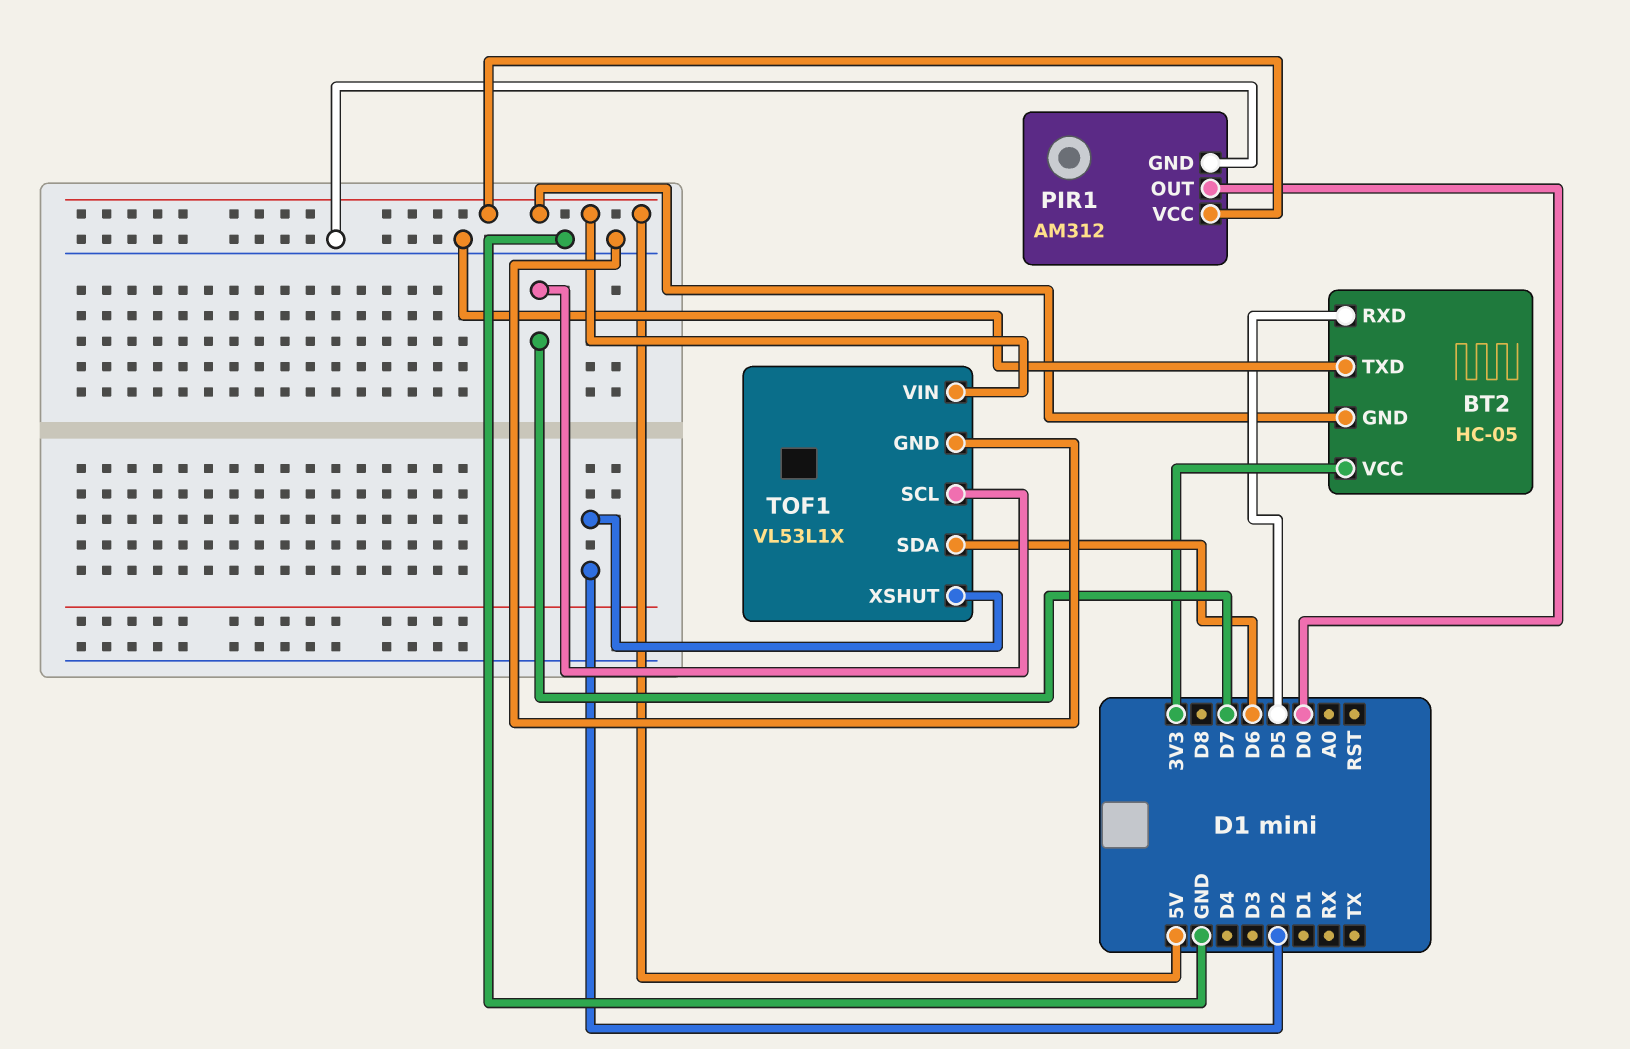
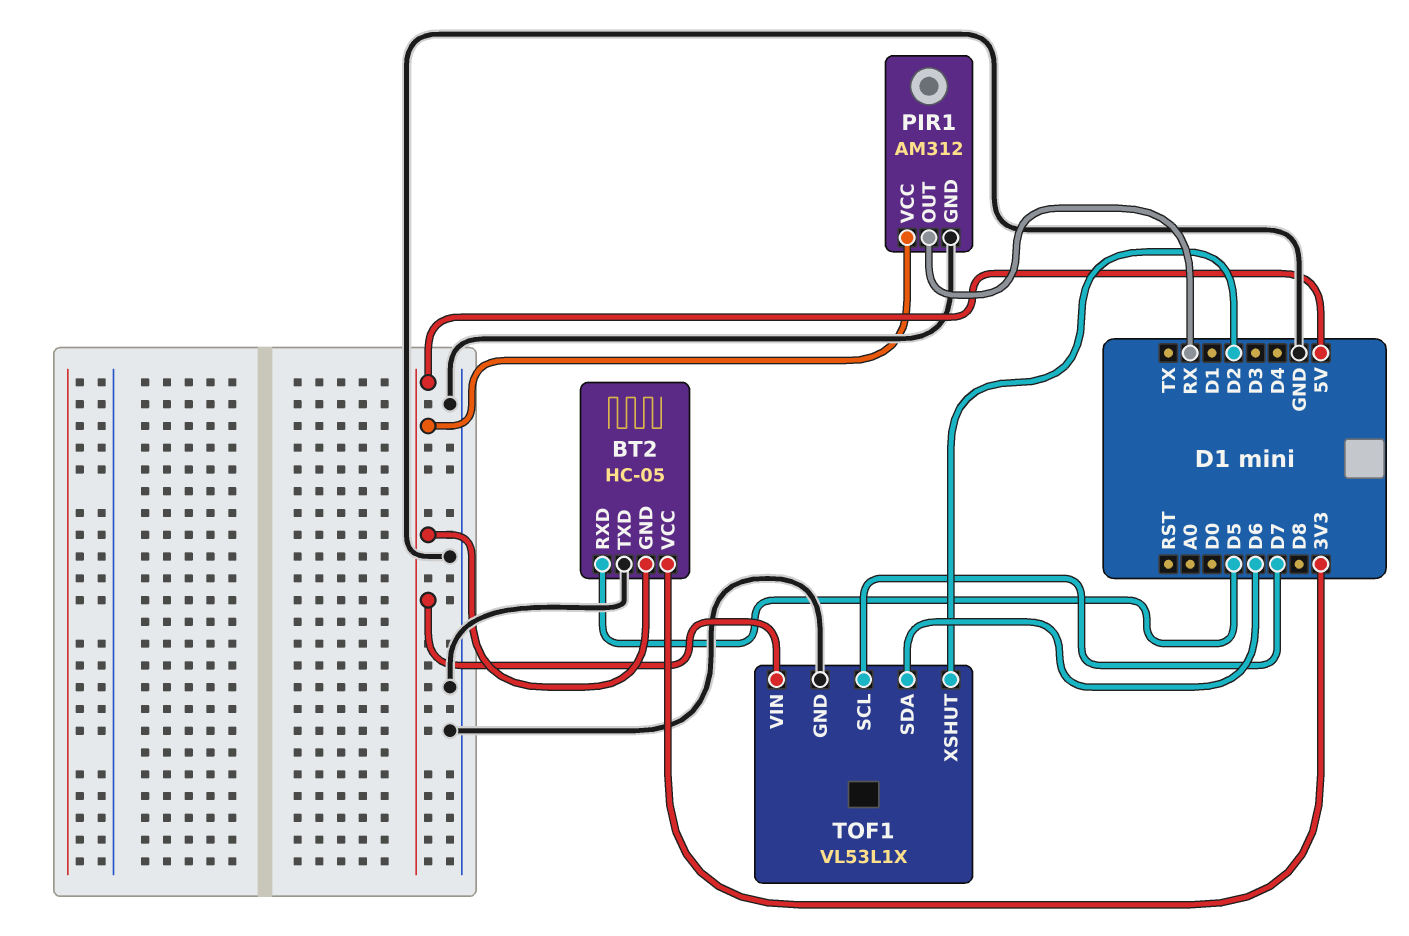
PIR1 pin OUT: D0 -> RX

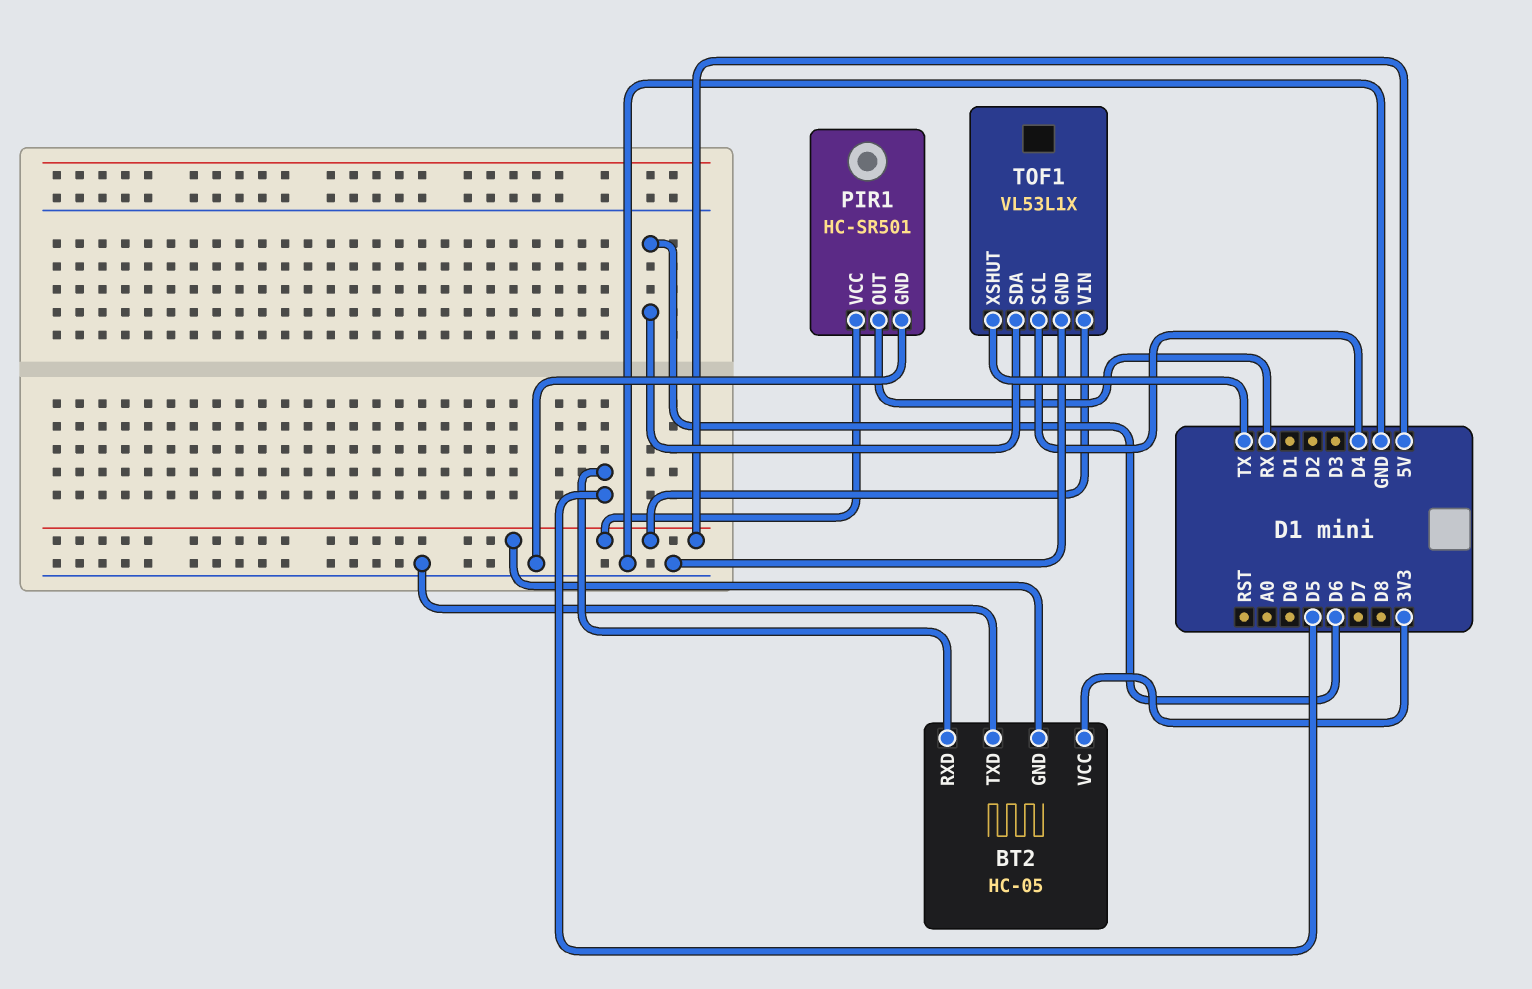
PIR1: AM312 -> HC-SR501
TOF1 pin SCL: D7 -> D4
TOF1 pin XSHUT: D2 -> TX

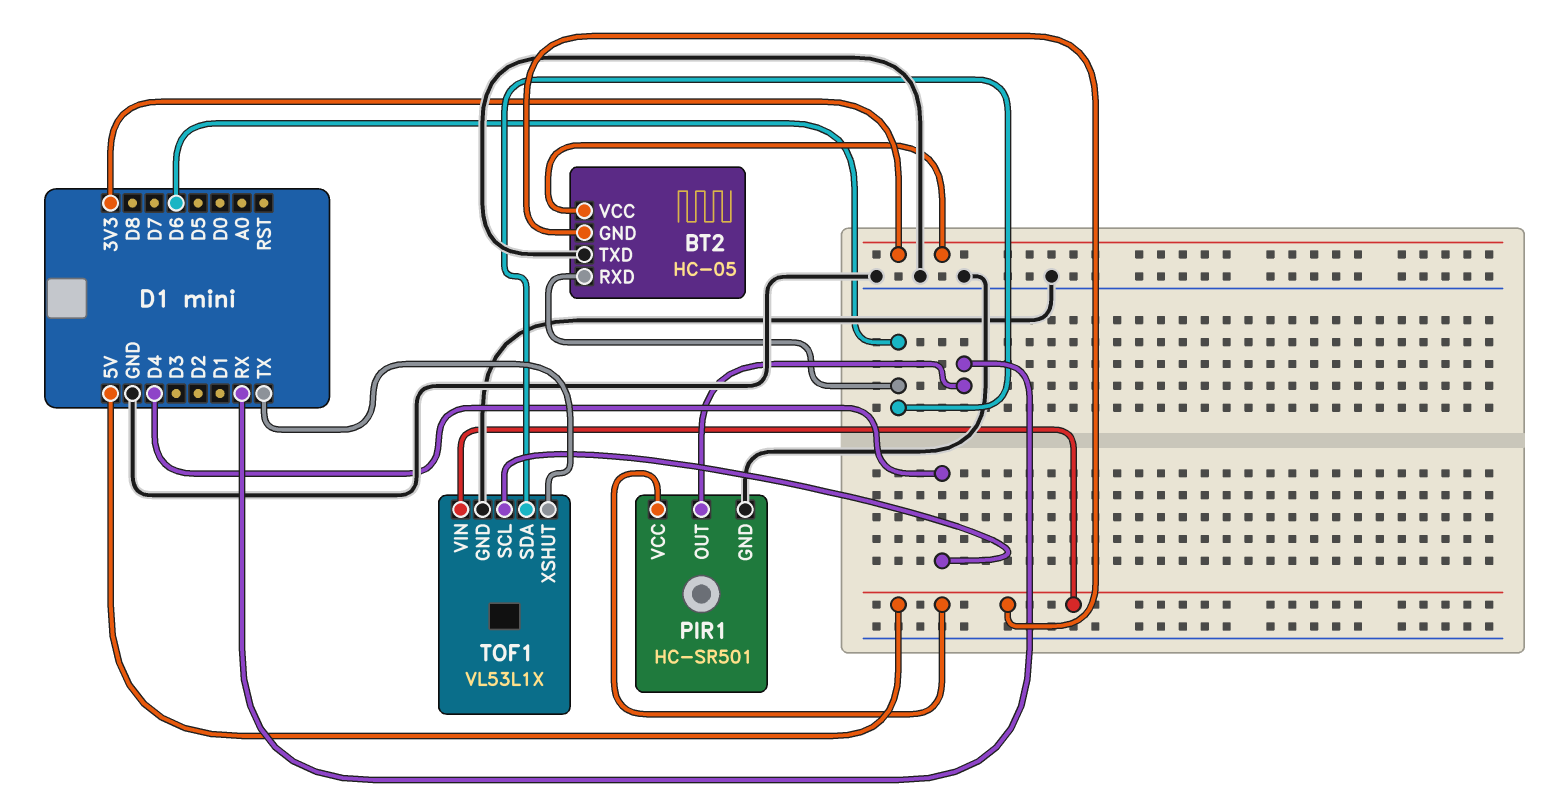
BT2 pin RXD: D5 -> D6

